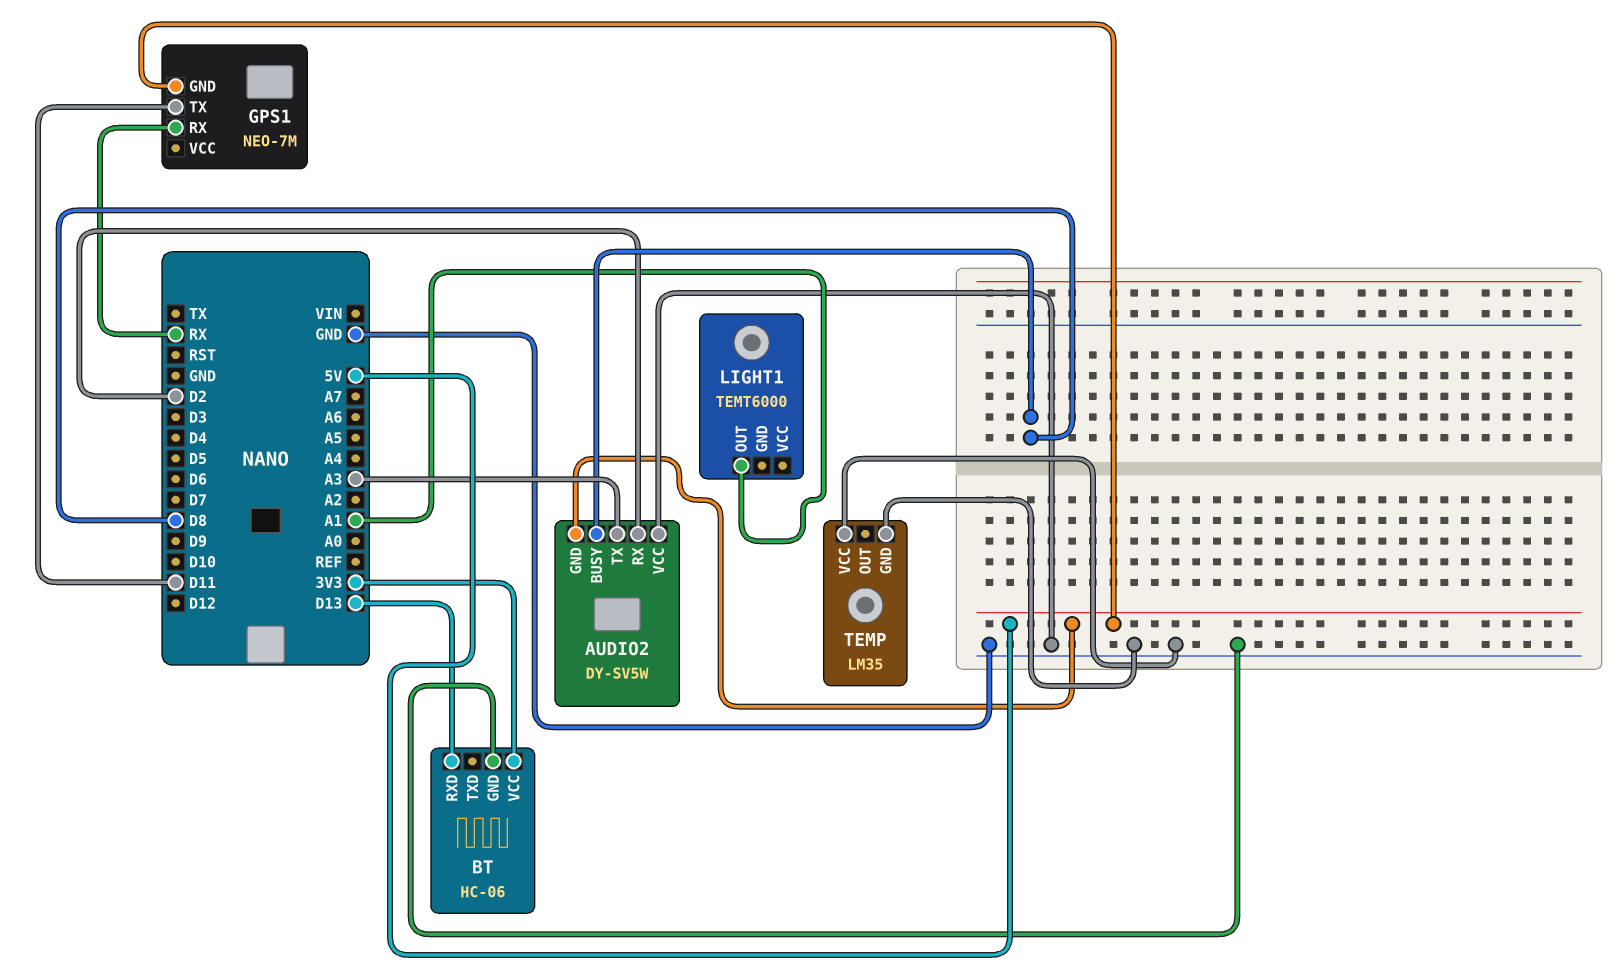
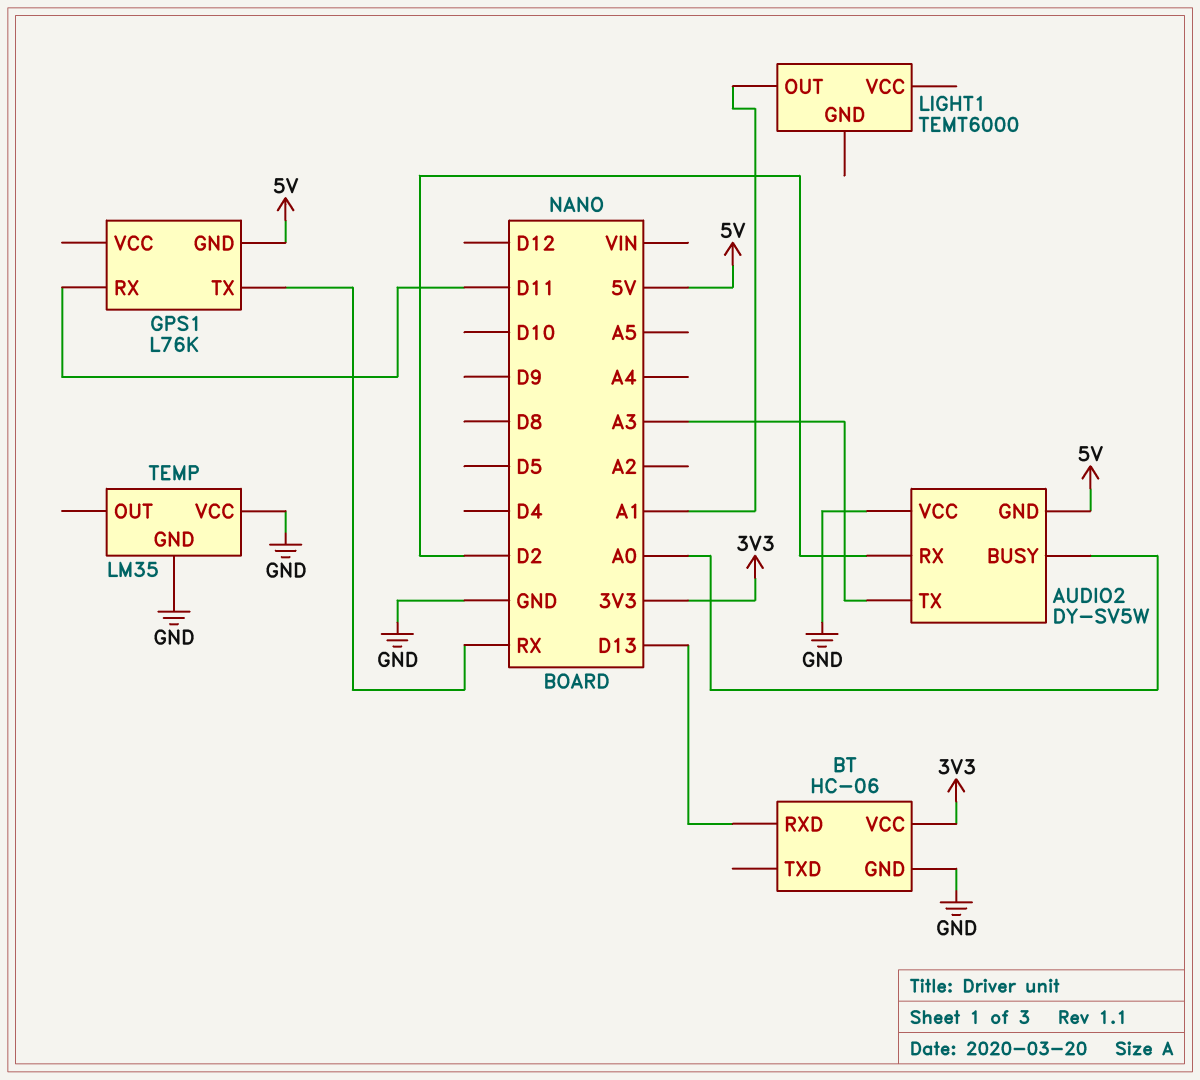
AUDIO2 pin BUSY: D8 -> A0
GPS1: NEO-7M -> L76K
GPS1 pin RX: RX -> D11
GPS1 pin TX: D11 -> RX

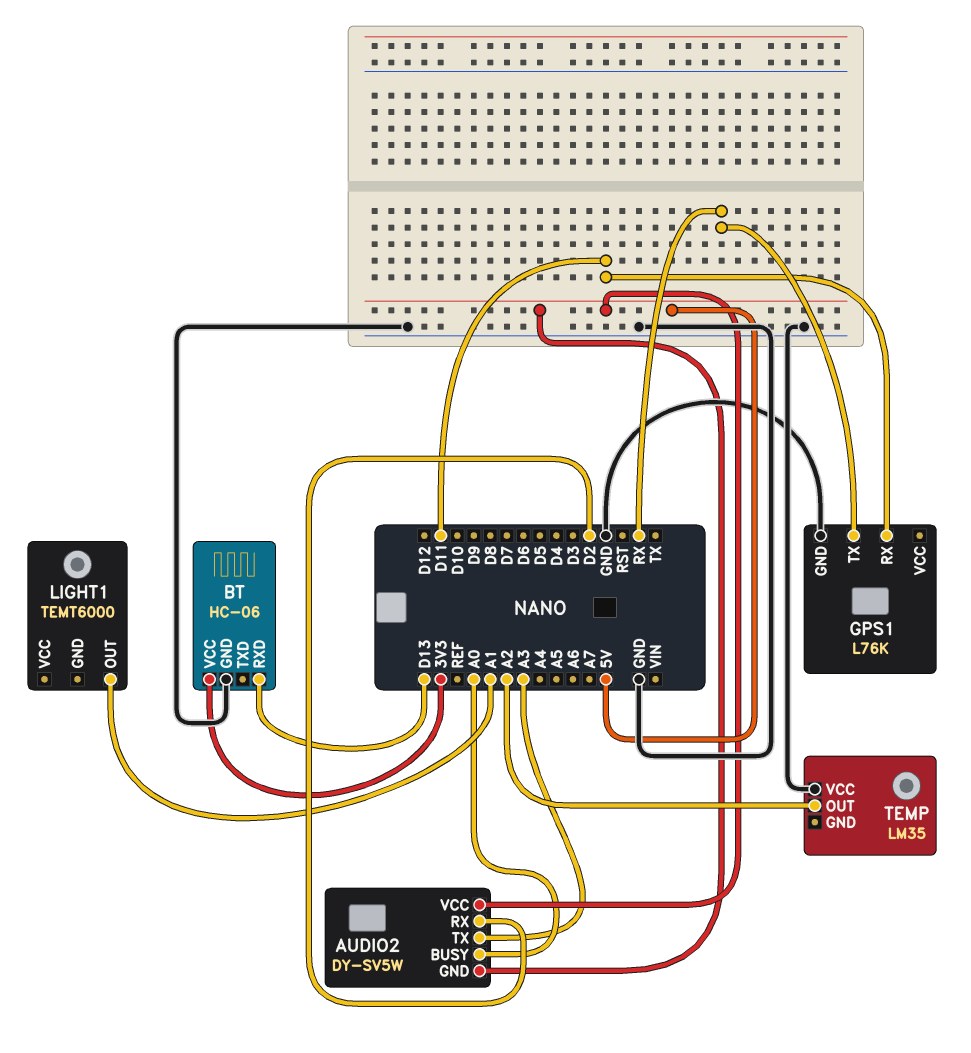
AUDIO2 pin VCC: GND -> 5V
GPS1 pin GND: 5V -> GND
TEMP pin GND: GND -> none
TEMP pin OUT: none -> A2

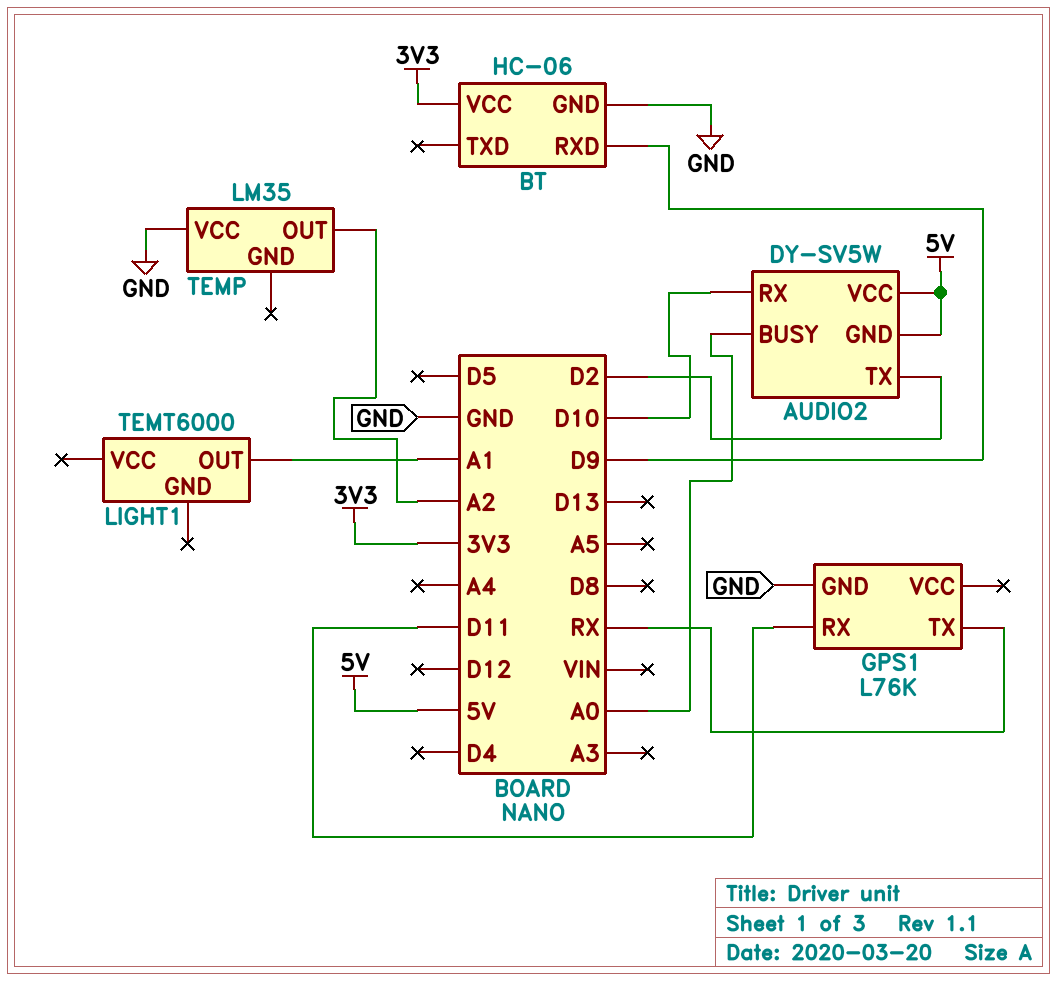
AUDIO2 pin RX: D2 -> D10
AUDIO2 pin TX: A3 -> D2
BT pin RXD: D13 -> D9

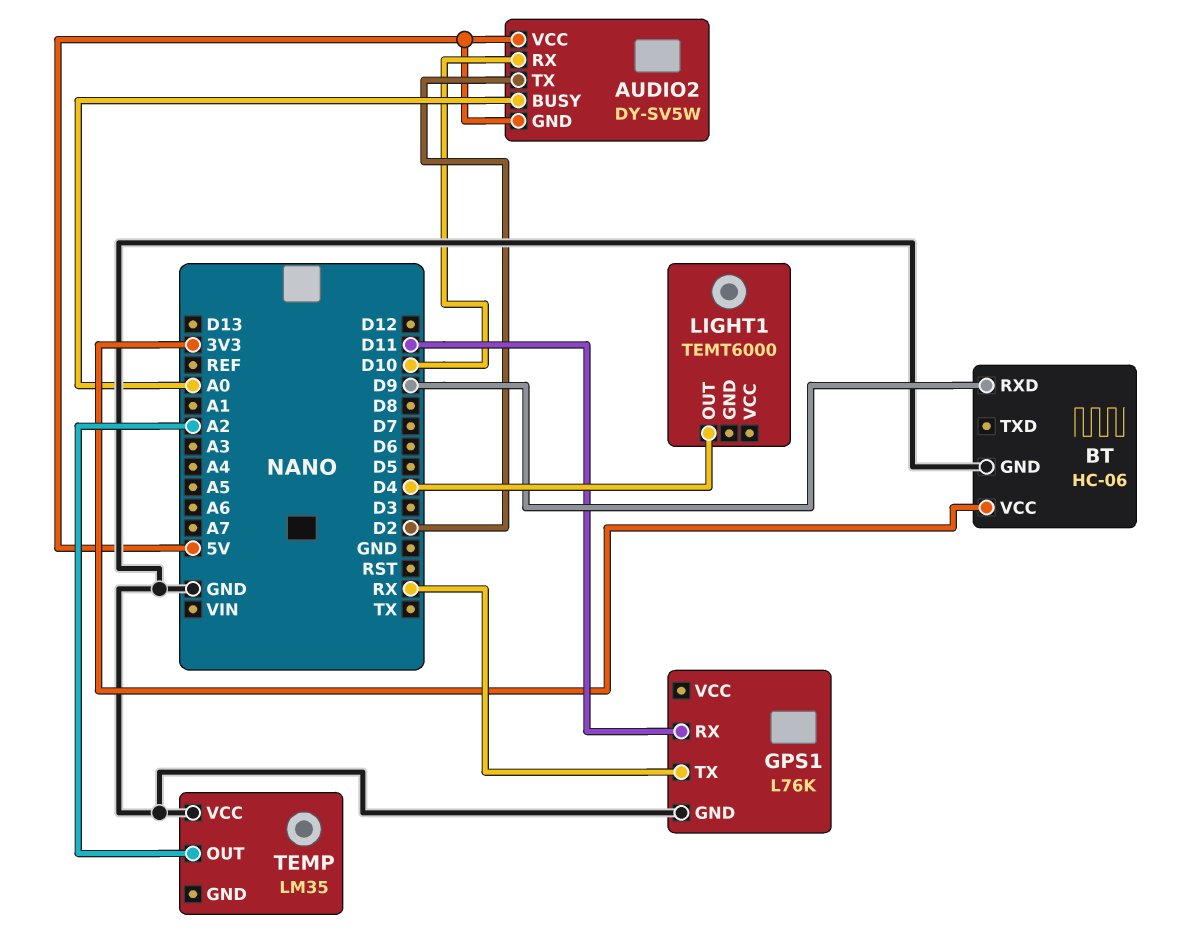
LIGHT1 pin OUT: A1 -> D4

